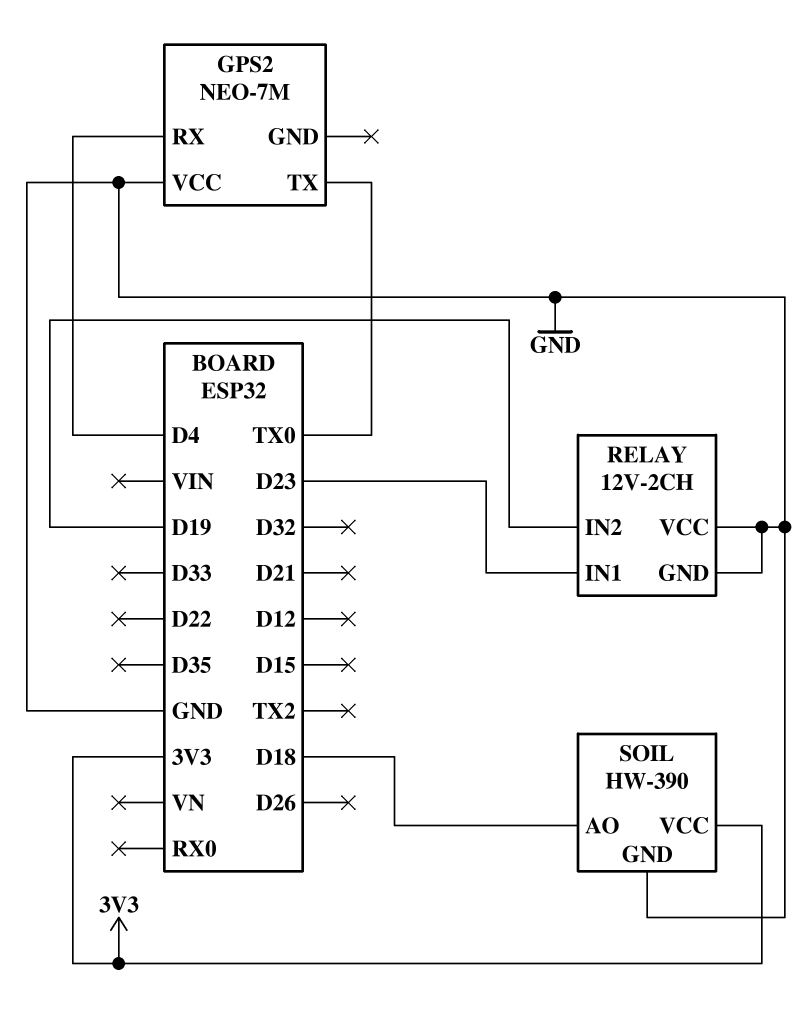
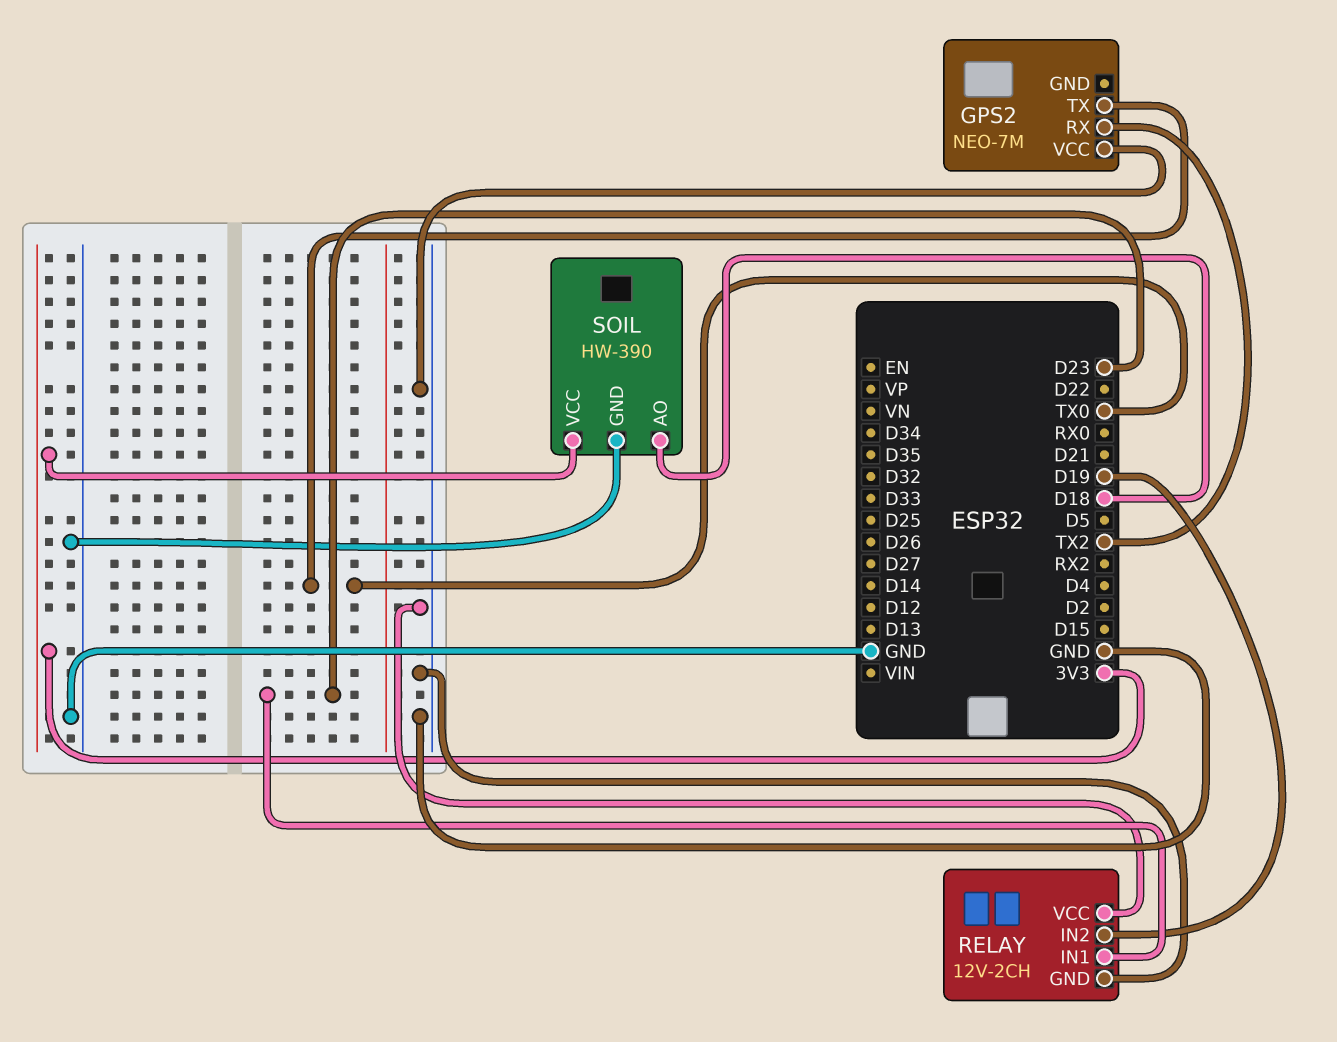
GPS2 pin RX: D4 -> TX2

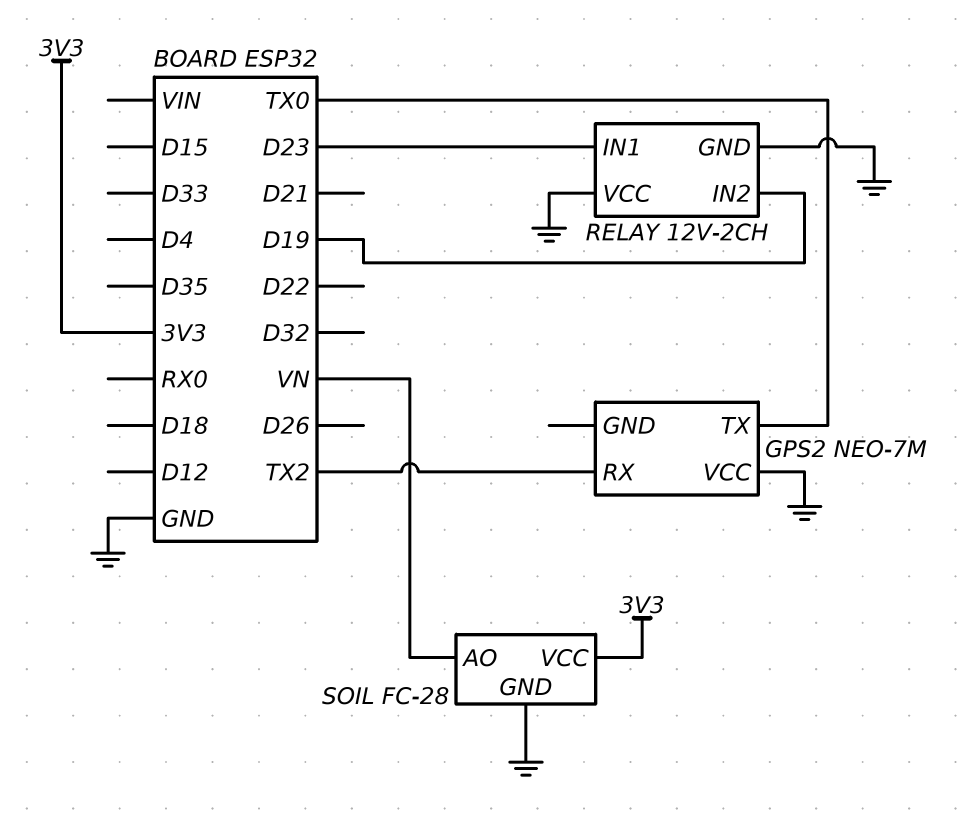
SOIL: HW-390 -> FC-28
SOIL pin AO: D18 -> VN

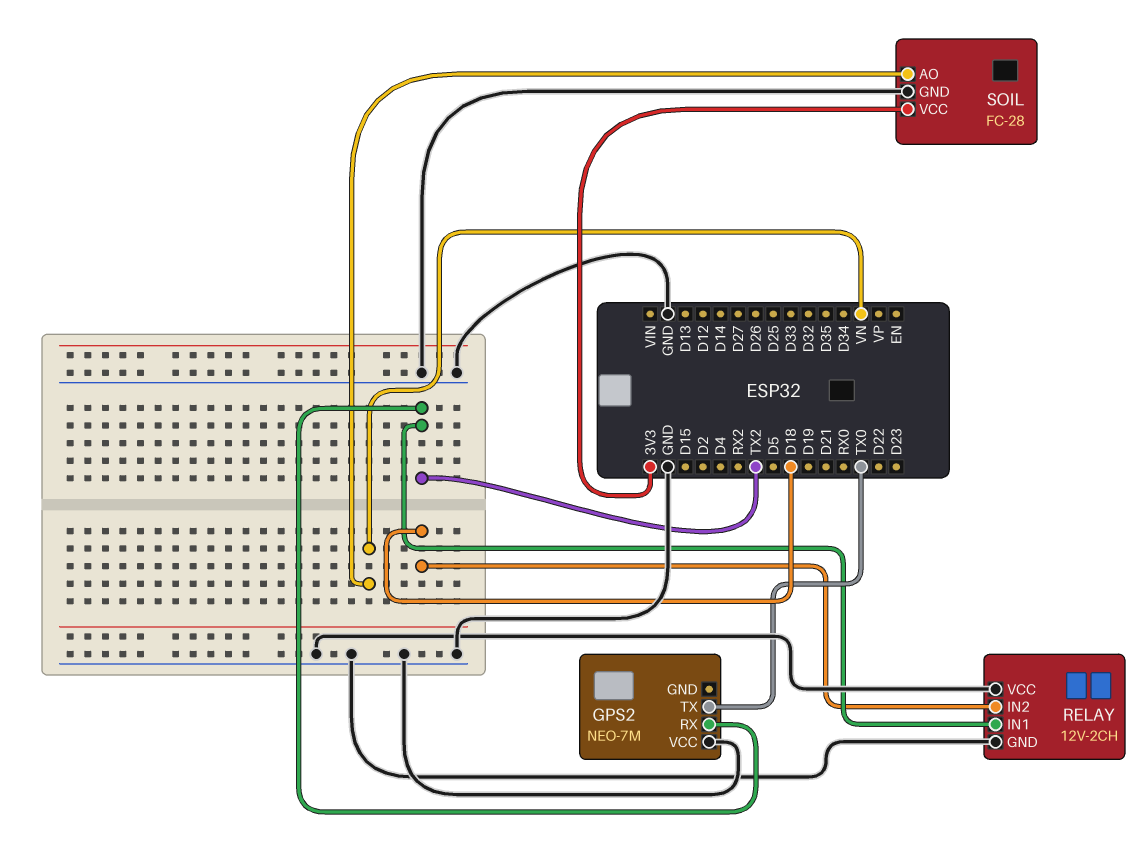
RELAY pin IN1: D23 -> TX2
RELAY pin IN2: D19 -> D18

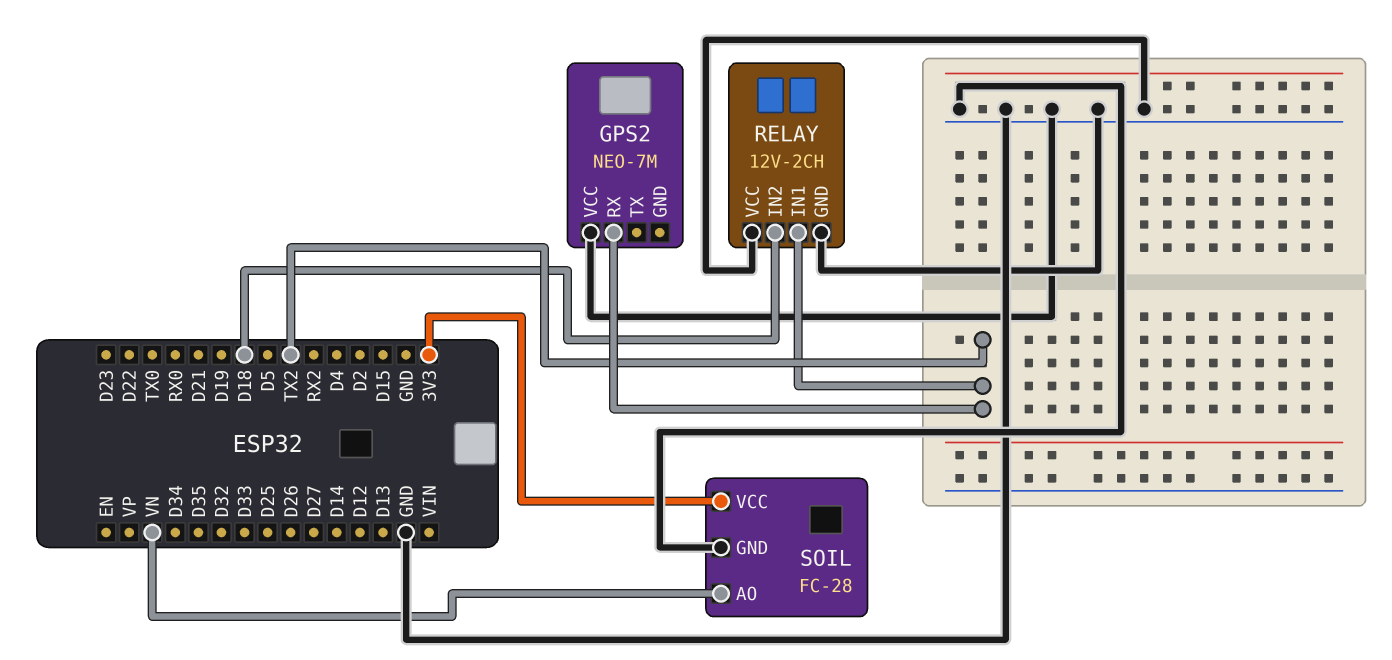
GPS2 pin TX: TX0 -> none

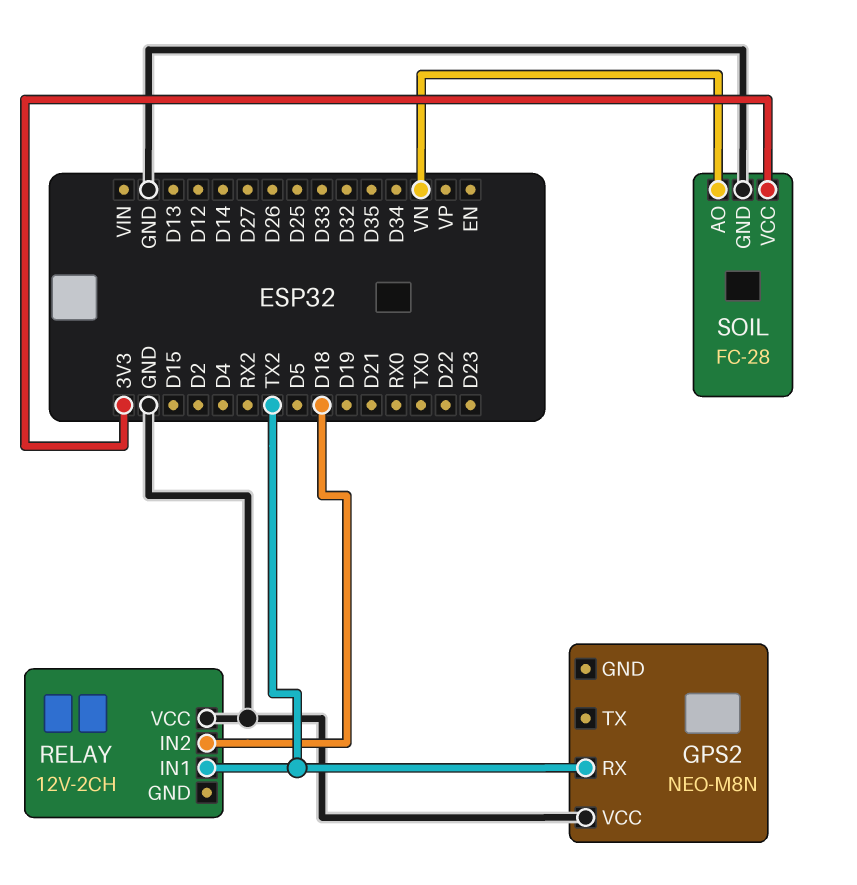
GPS2: NEO-7M -> NEO-M8N
RELAY pin GND: GND -> none

